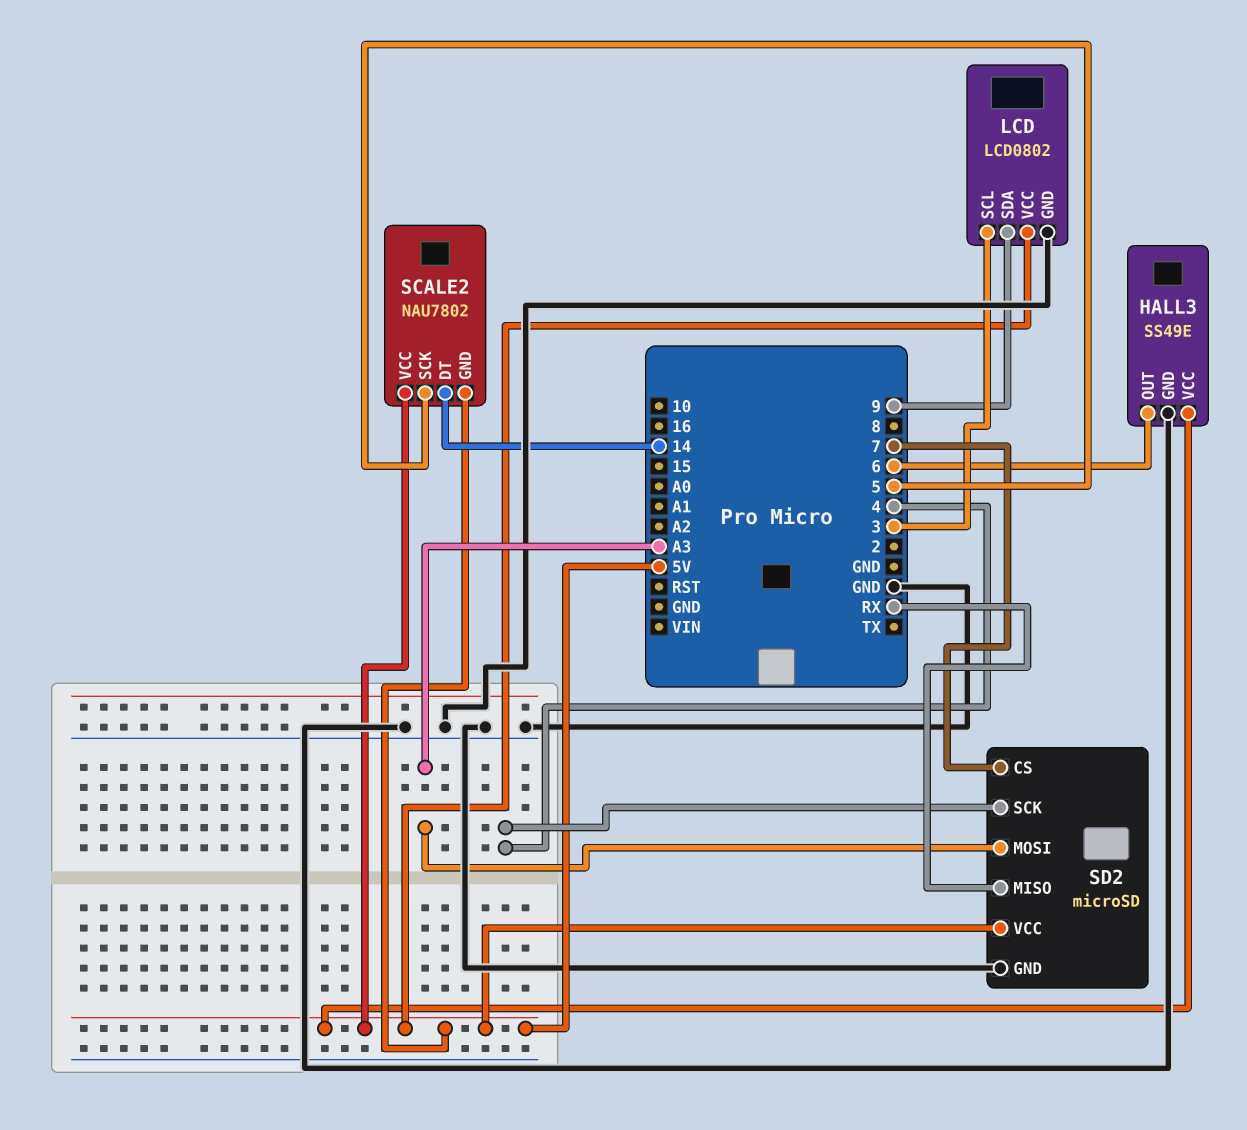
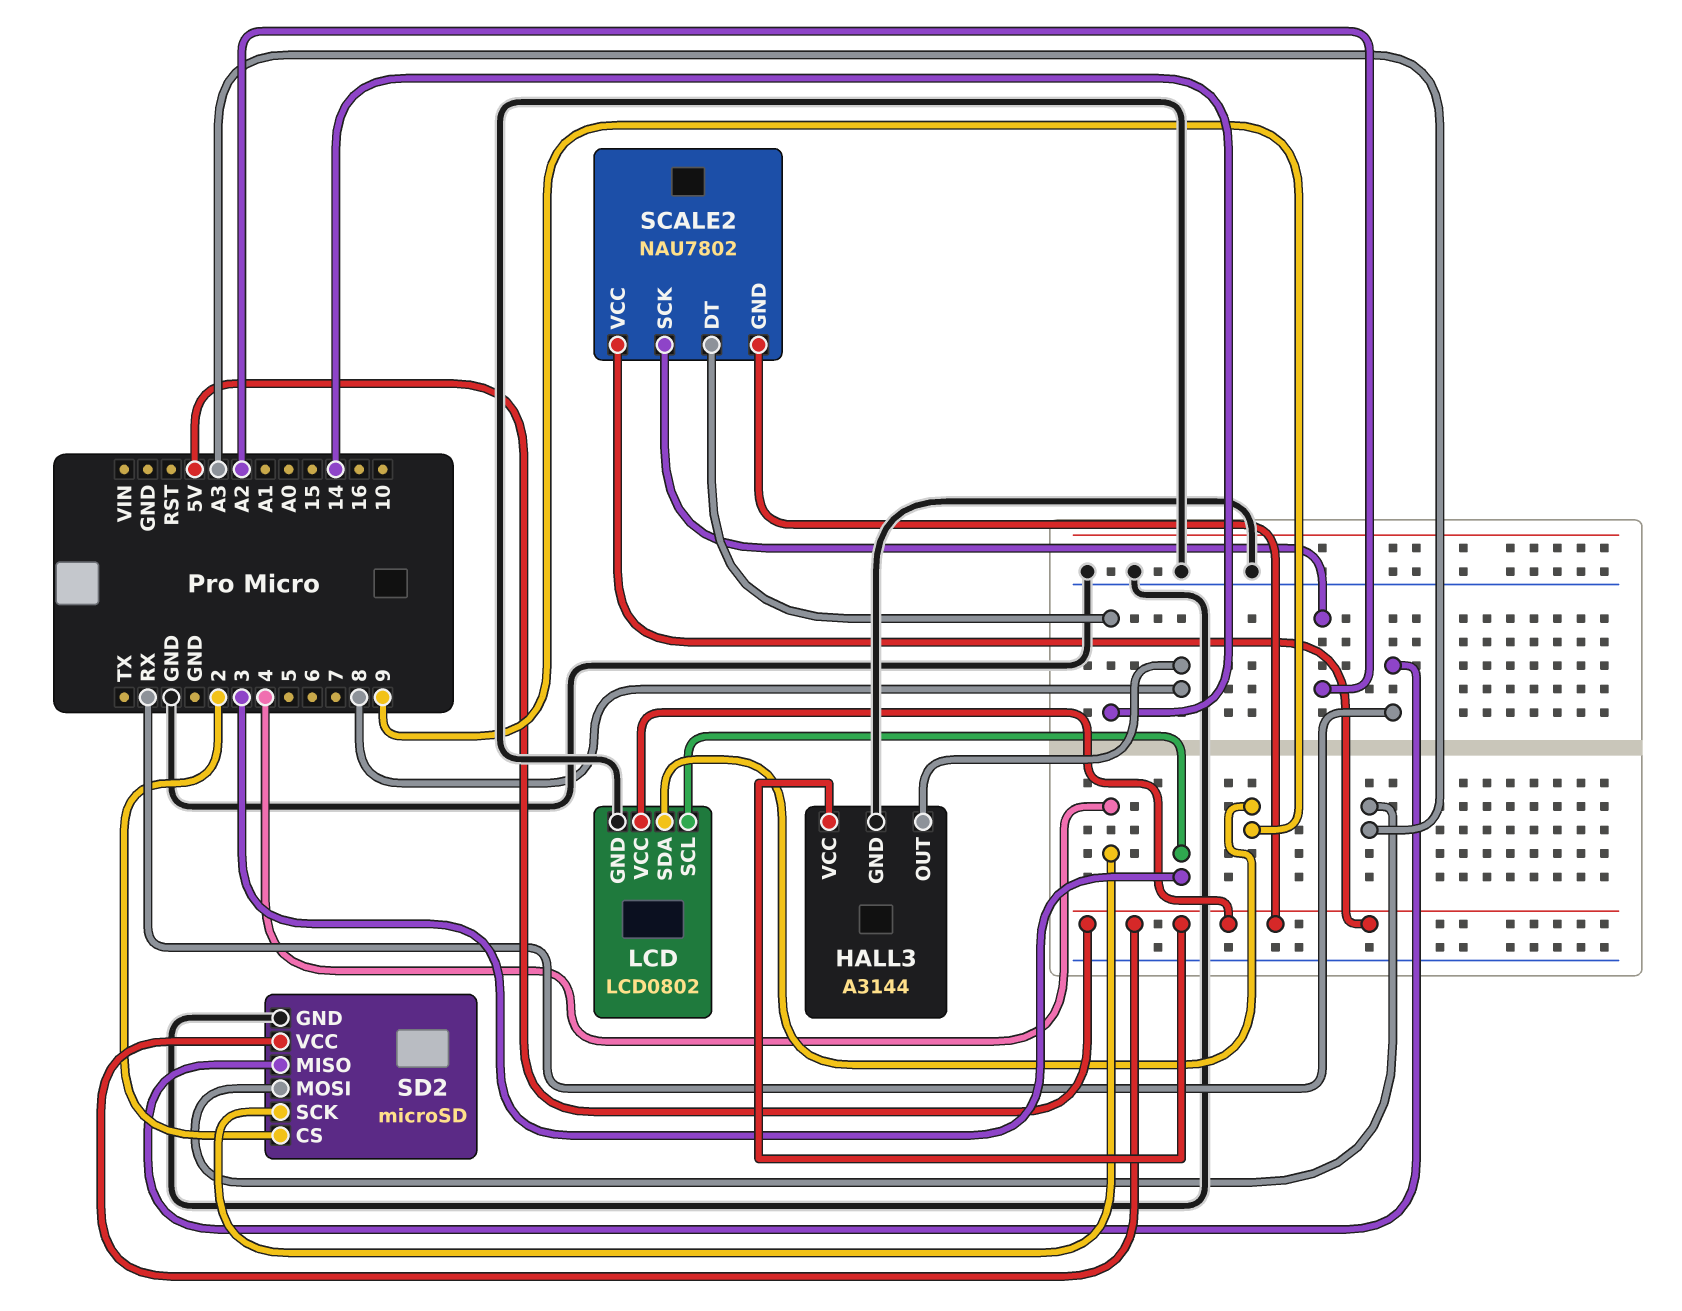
HALL3: SS49E -> A3144
HALL3 pin OUT: 6 -> 8
SCALE2 pin SCK: 5 -> A2
SD2 pin CS: 7 -> 2

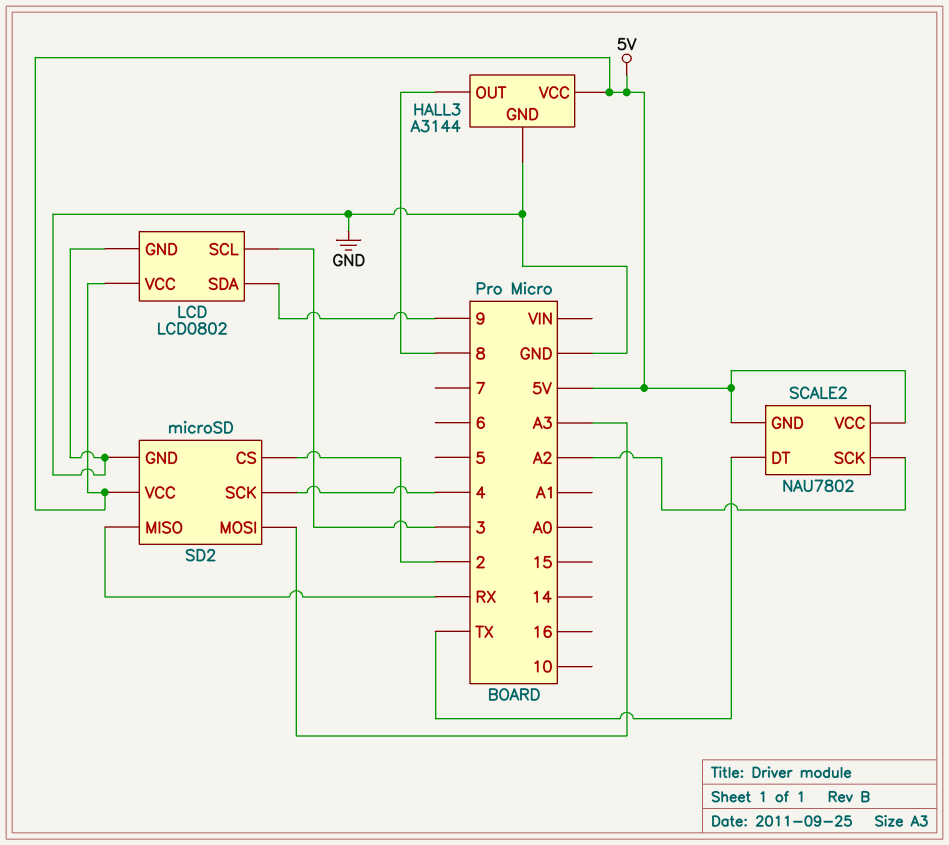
SCALE2 pin DT: 14 -> TX

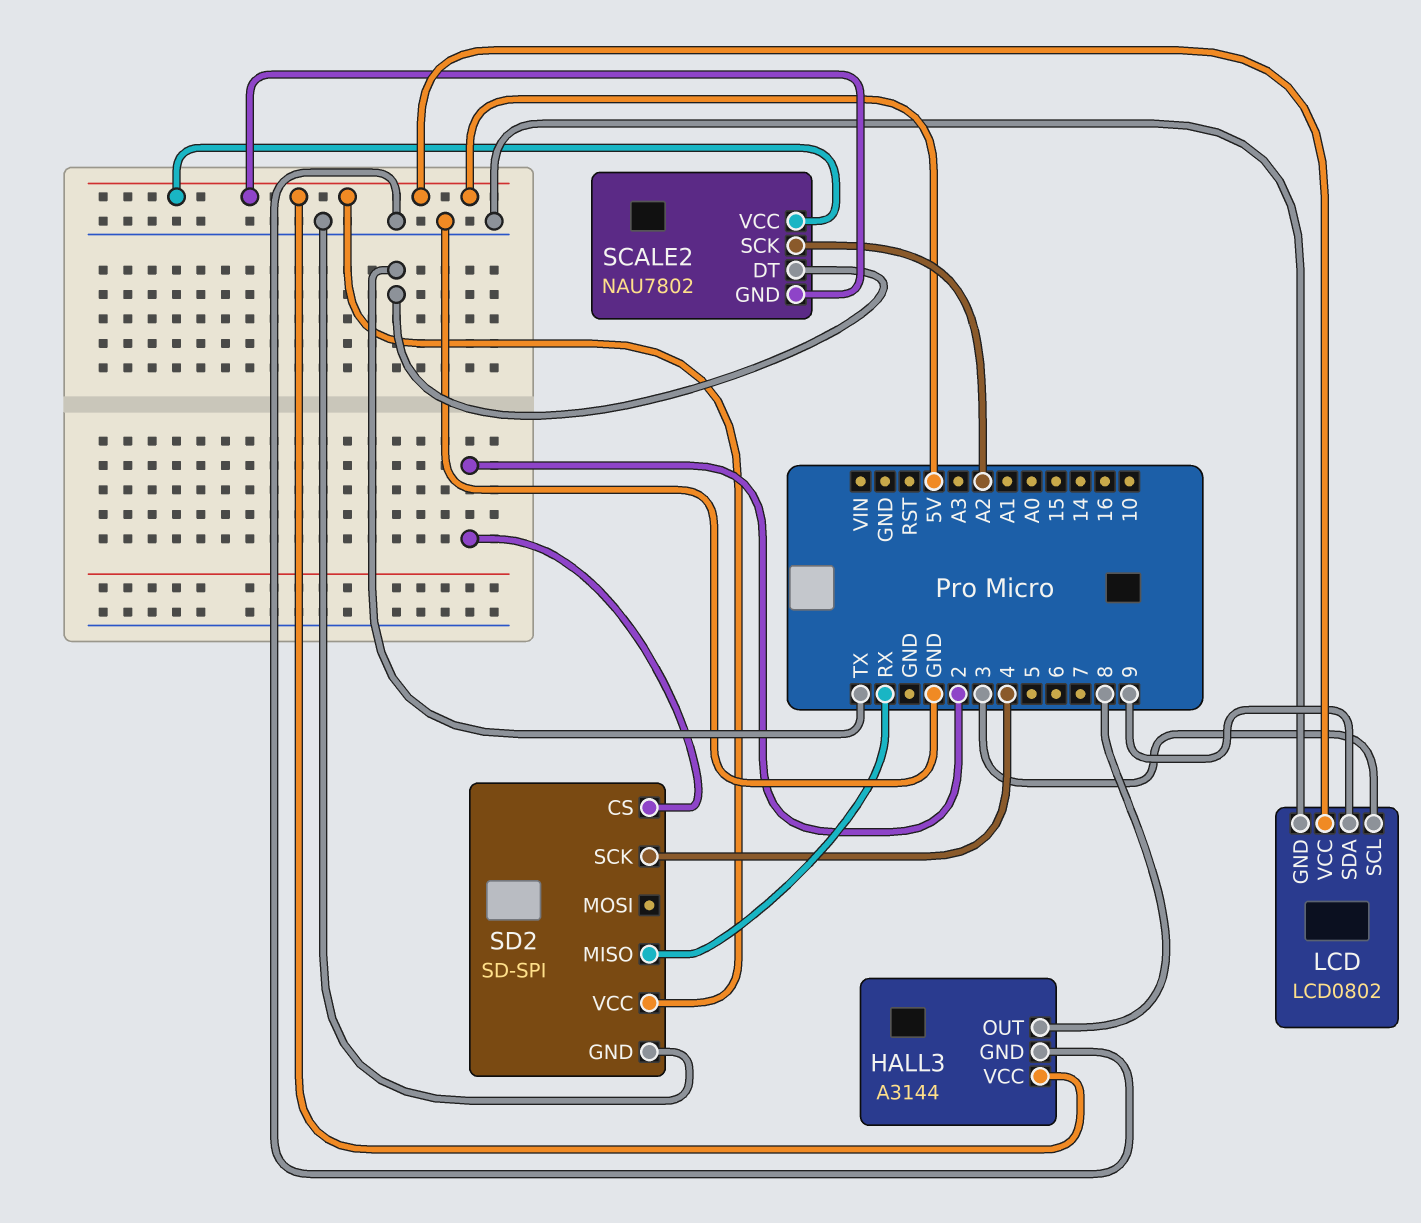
SD2: microSD -> SD-SPI
SD2 pin MOSI: A3 -> none

